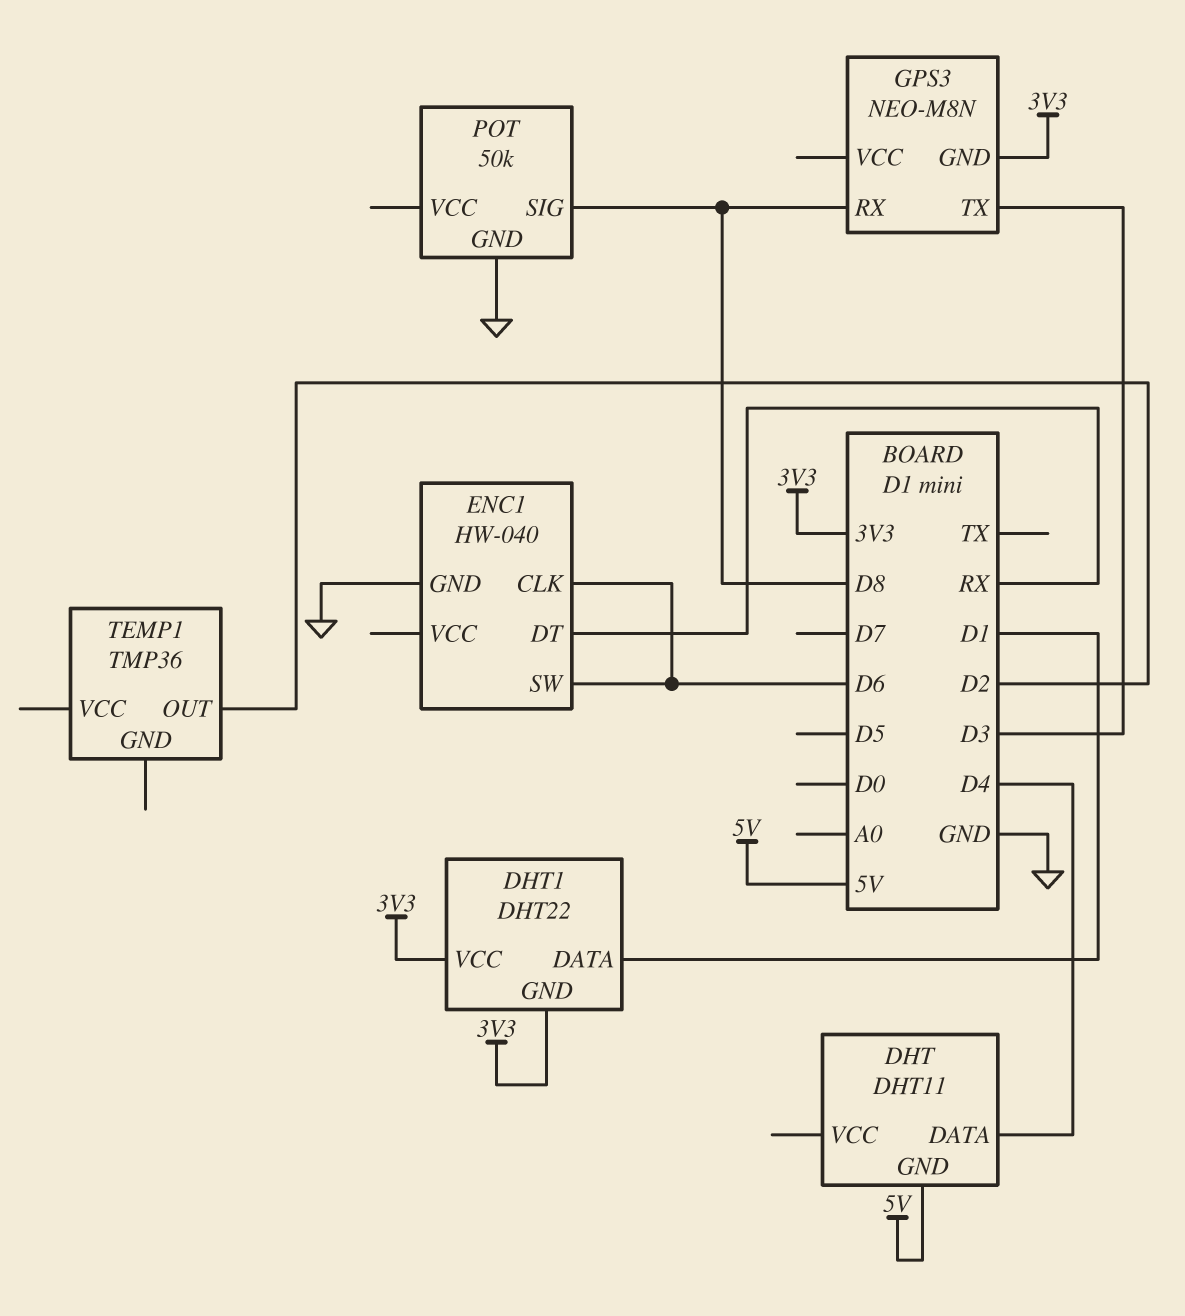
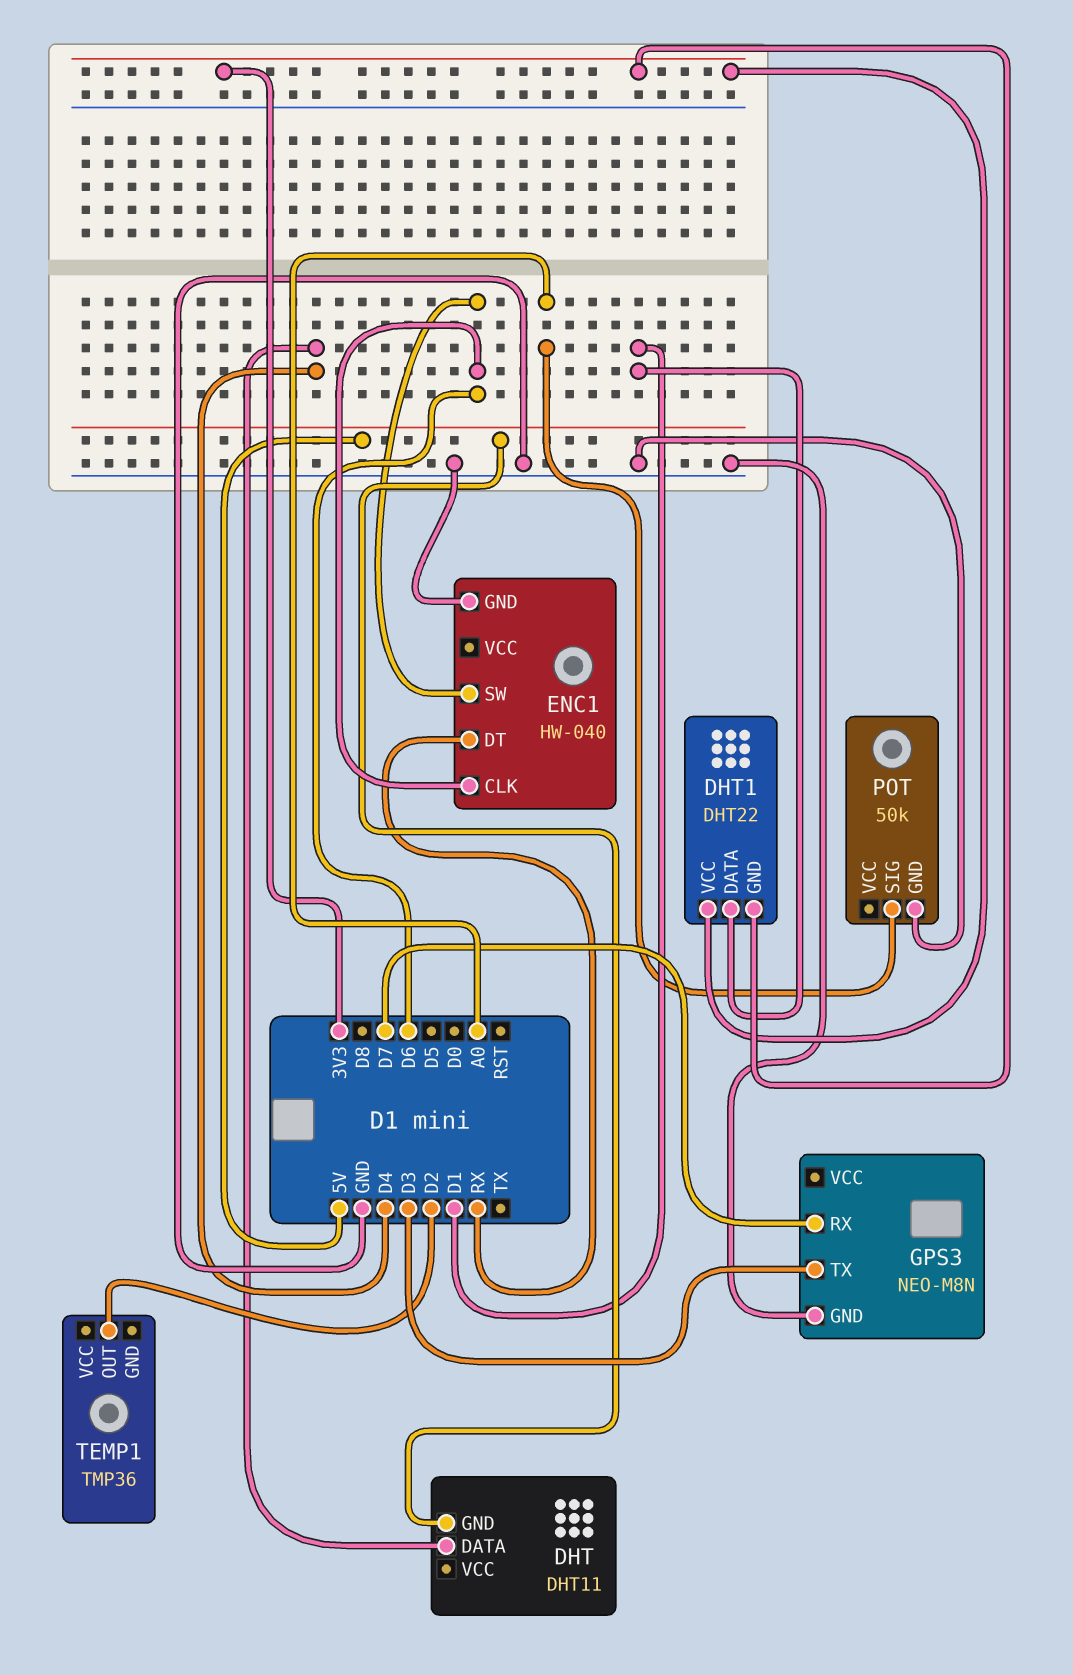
GPS3 pin GND: 3V3 -> GND
GPS3 pin RX: D8 -> D7
POT pin SIG: D8 -> A0

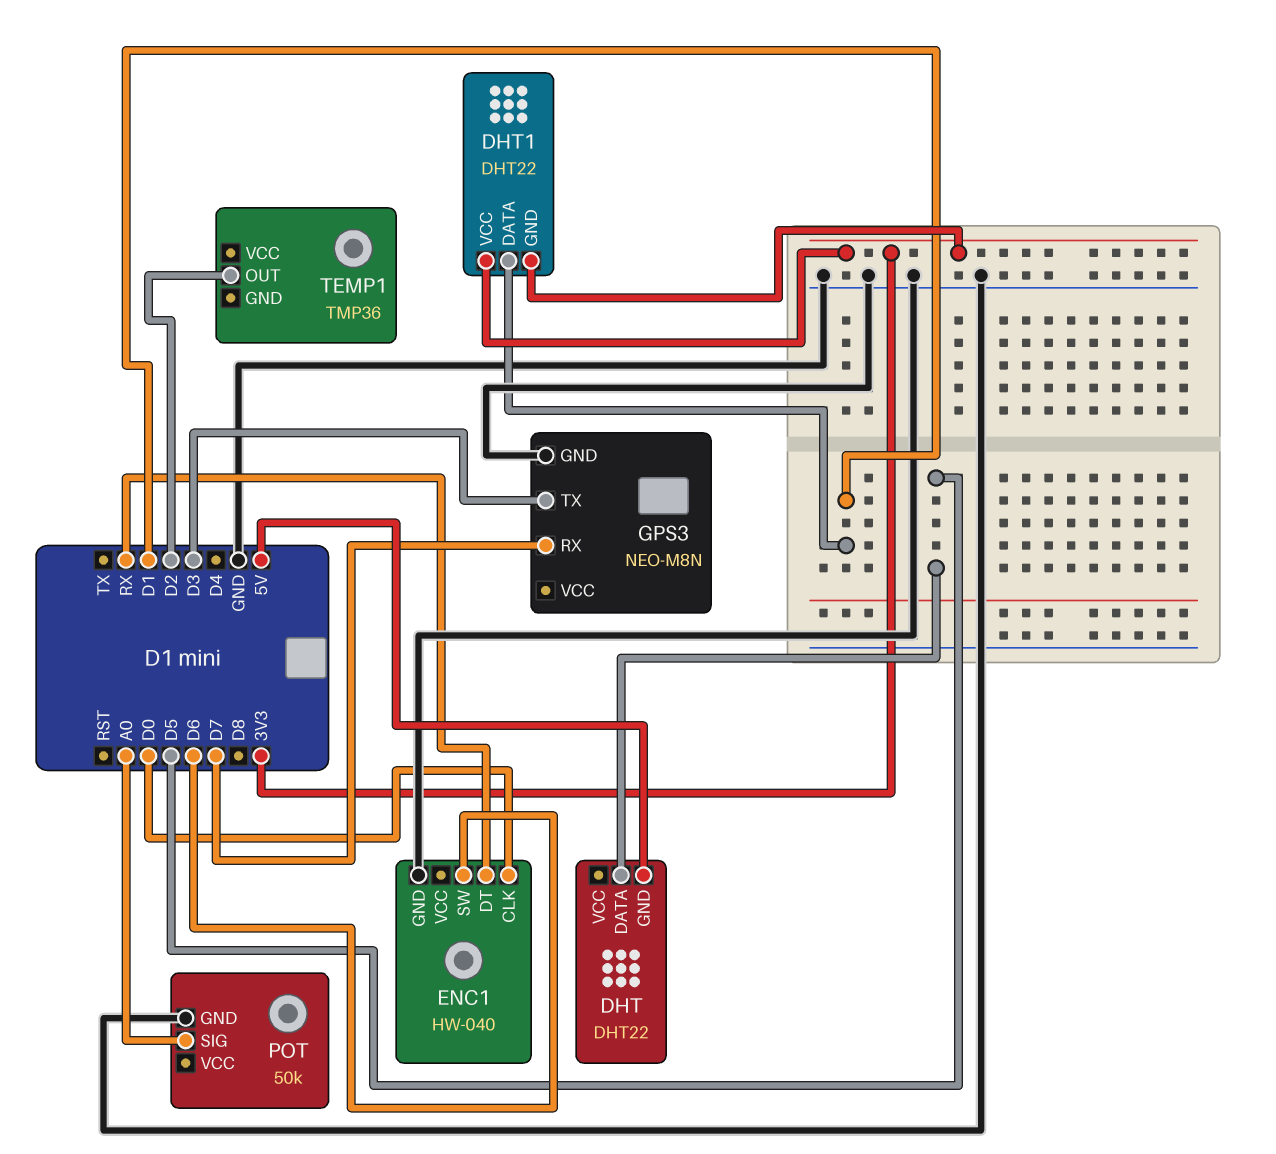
DHT: DHT11 -> DHT22
DHT pin DATA: D4 -> D5
ENC1 pin CLK: D6 -> D0

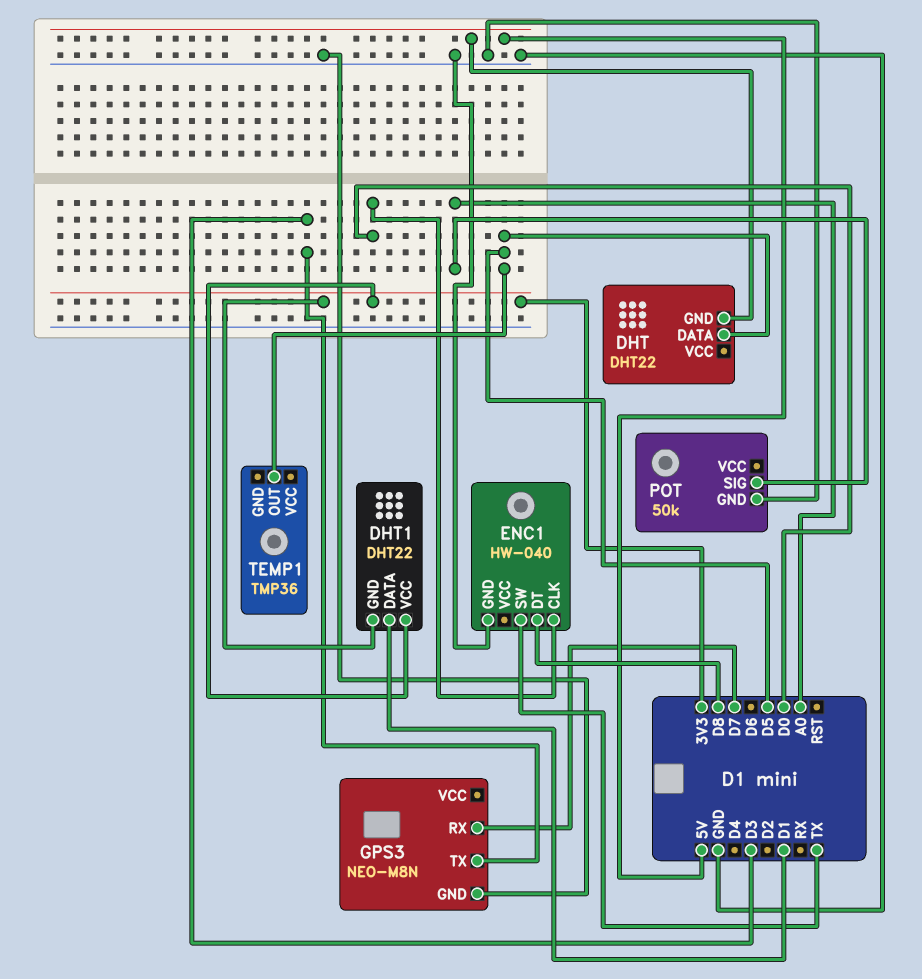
ENC1 pin DT: RX -> D8
ENC1 pin SW: D6 -> TX
TEMP1 pin OUT: D2 -> D5

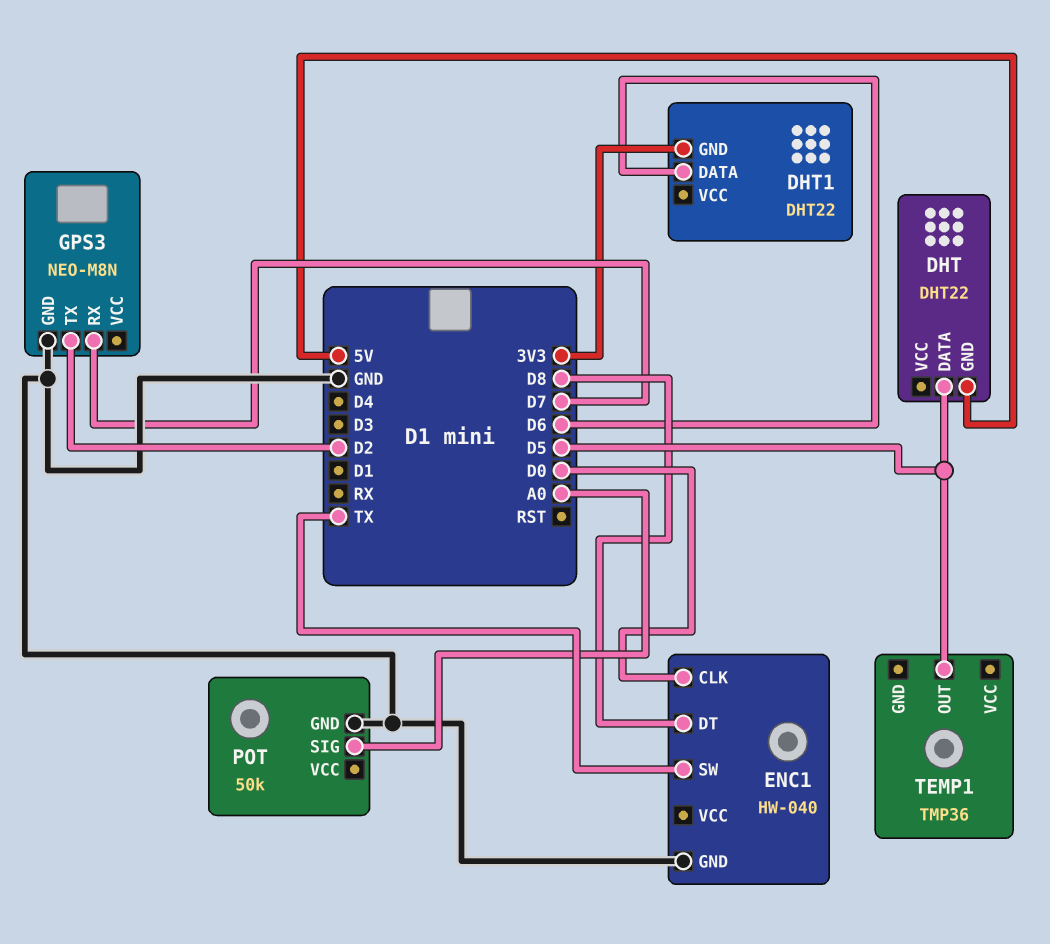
DHT1 pin DATA: D1 -> D6
DHT1 pin VCC: 3V3 -> none
GPS3 pin TX: D3 -> D2

